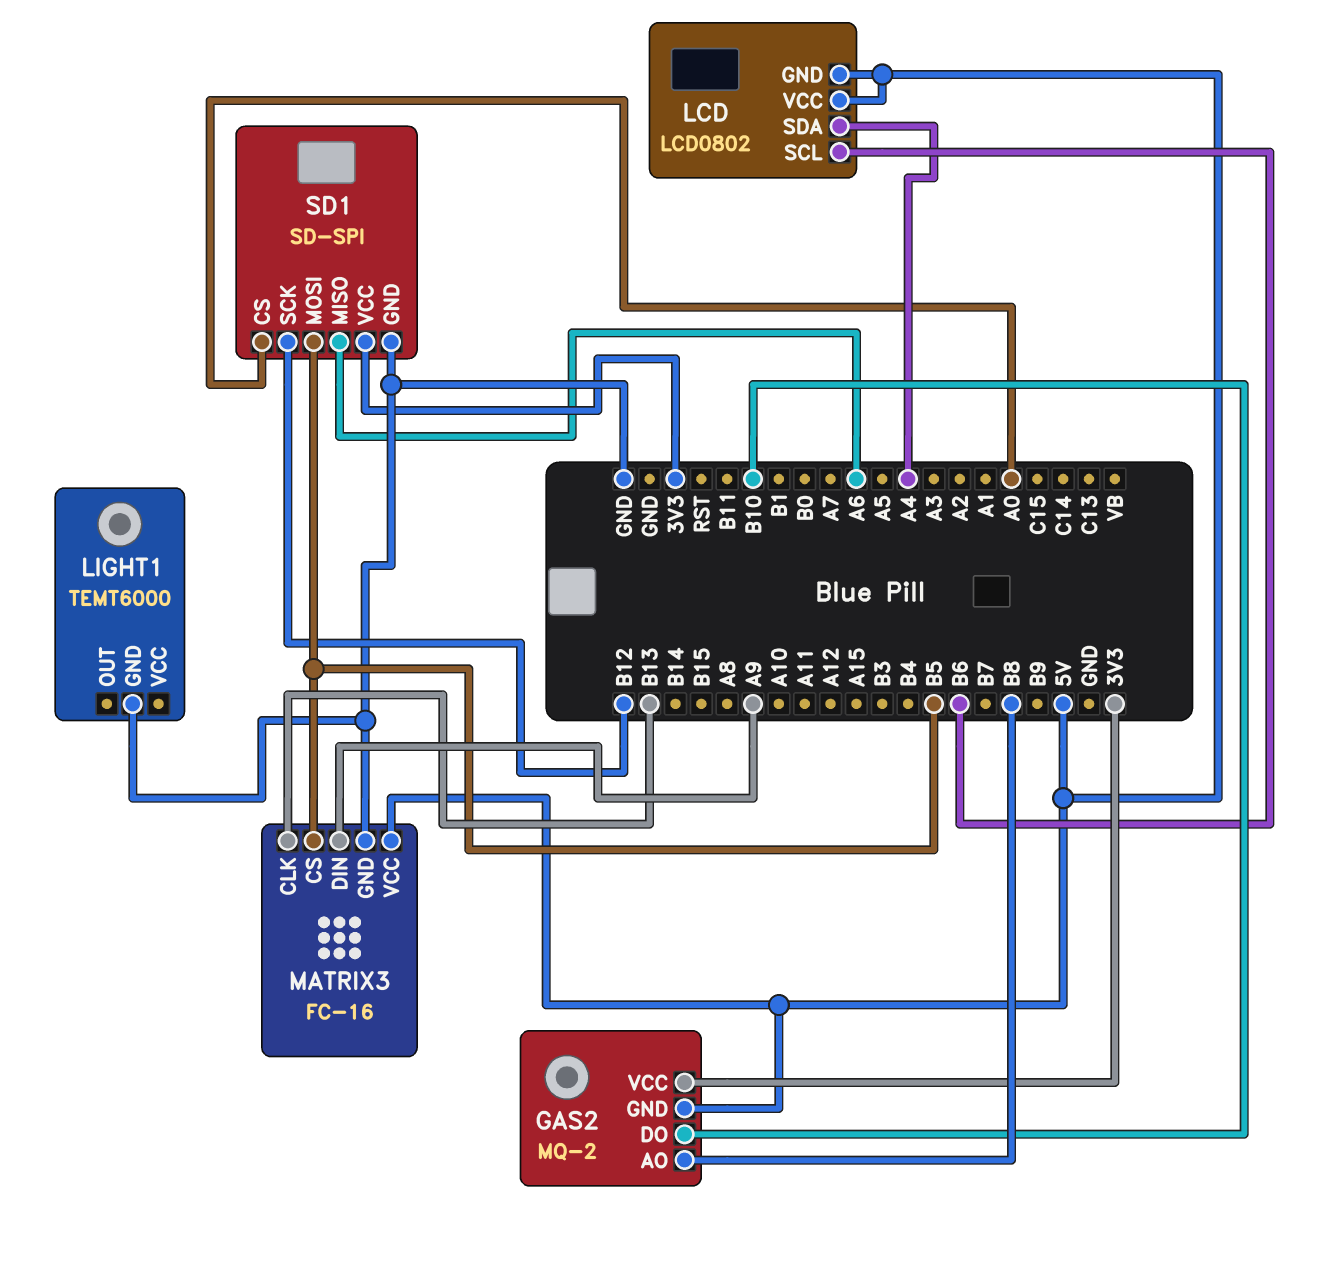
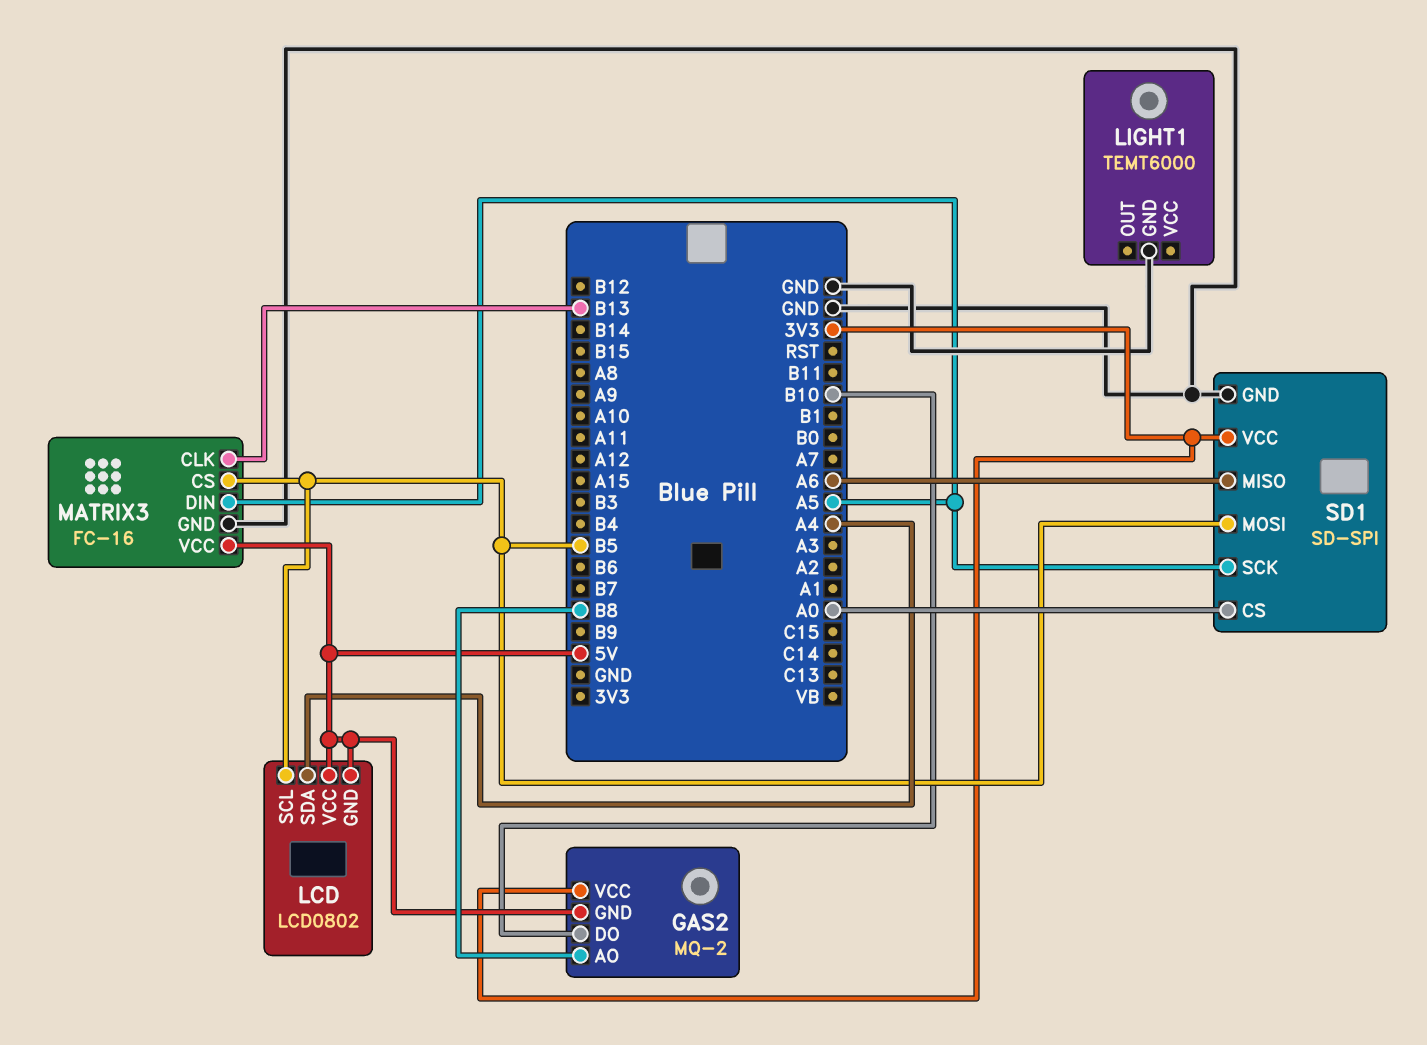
LCD pin SCL: B6 -> B5
MATRIX3 pin DIN: A9 -> A5
SD1 pin SCK: B12 -> A5

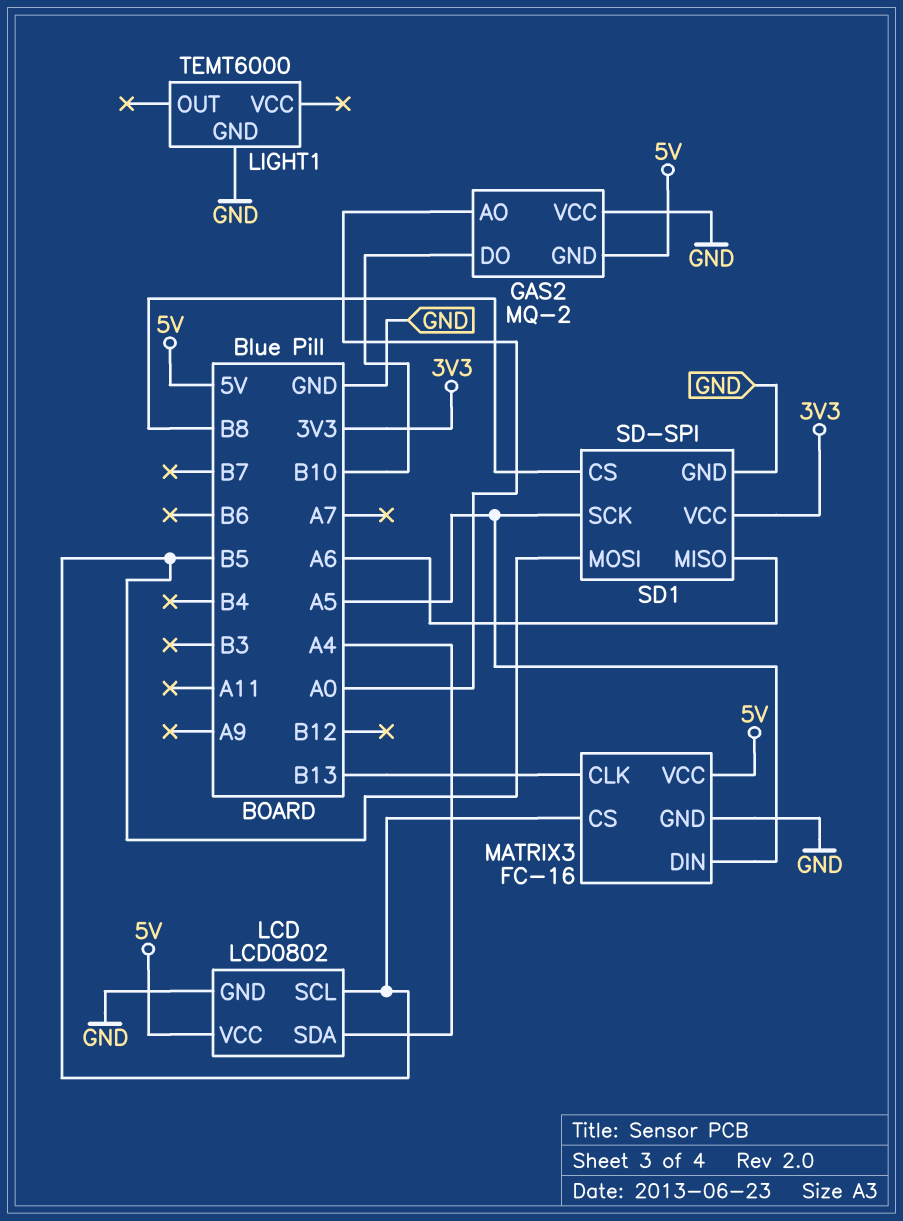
GAS2 pin AO: B8 -> A0
GAS2 pin VCC: 3V3 -> GND
LCD pin GND: 5V -> GND
SD1 pin CS: A0 -> B8

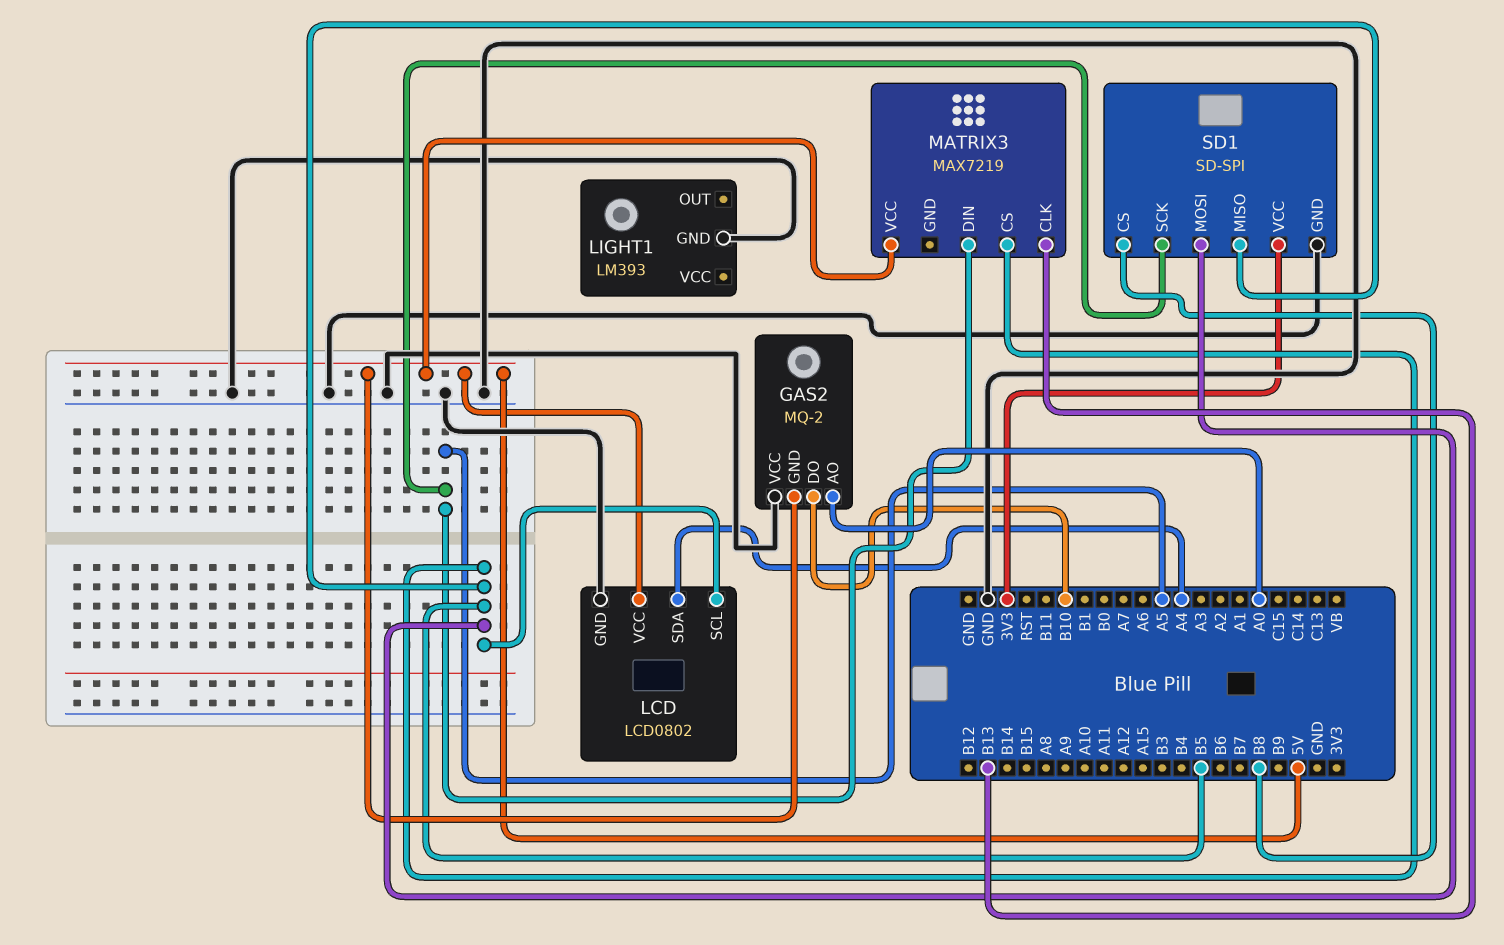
LIGHT1: TEMT6000 -> LM393
MATRIX3: FC-16 -> MAX7219
MATRIX3 pin GND: GND -> none
SD1 pin MISO: A6 -> B5

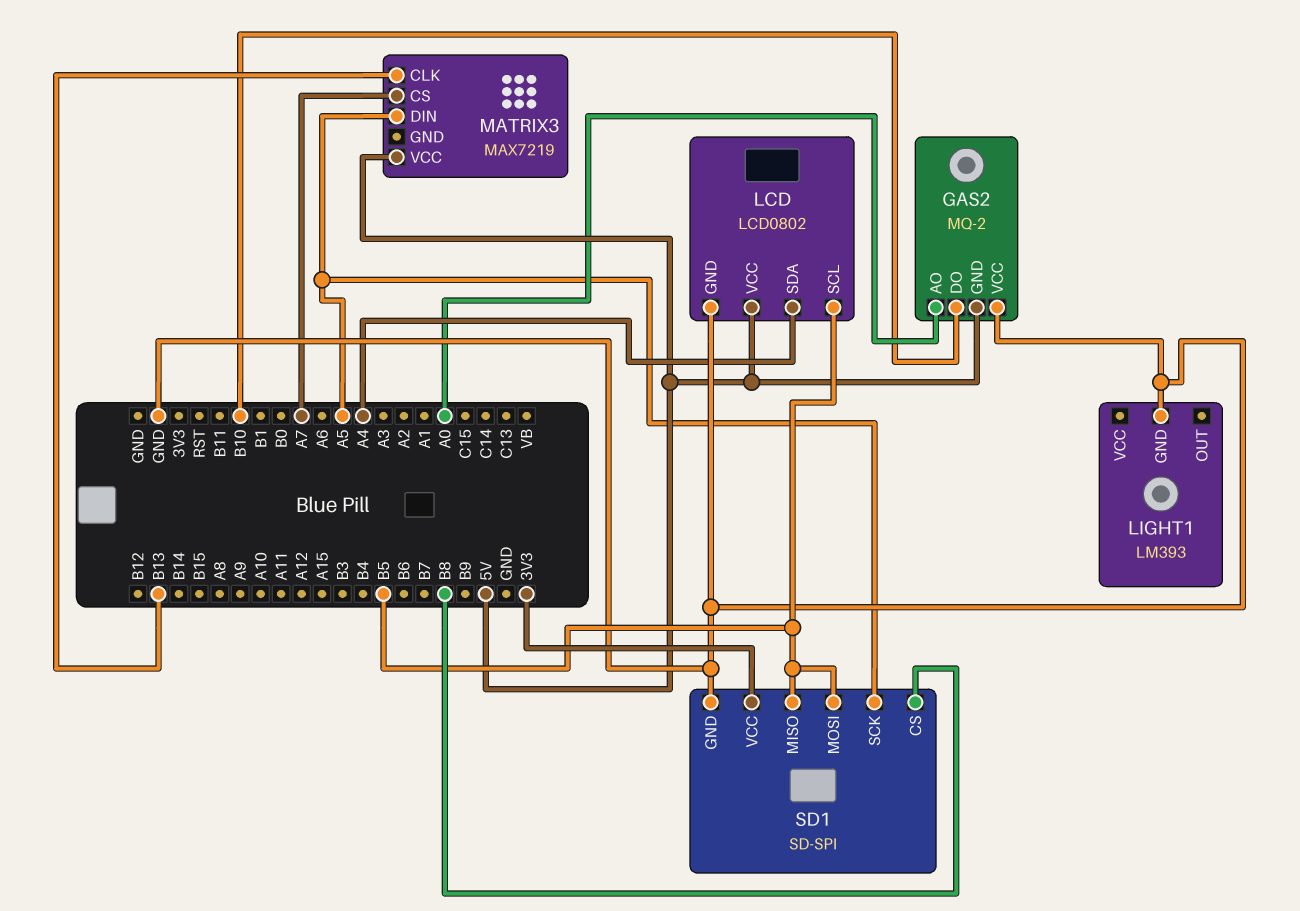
MATRIX3 pin CS: B5 -> A7

